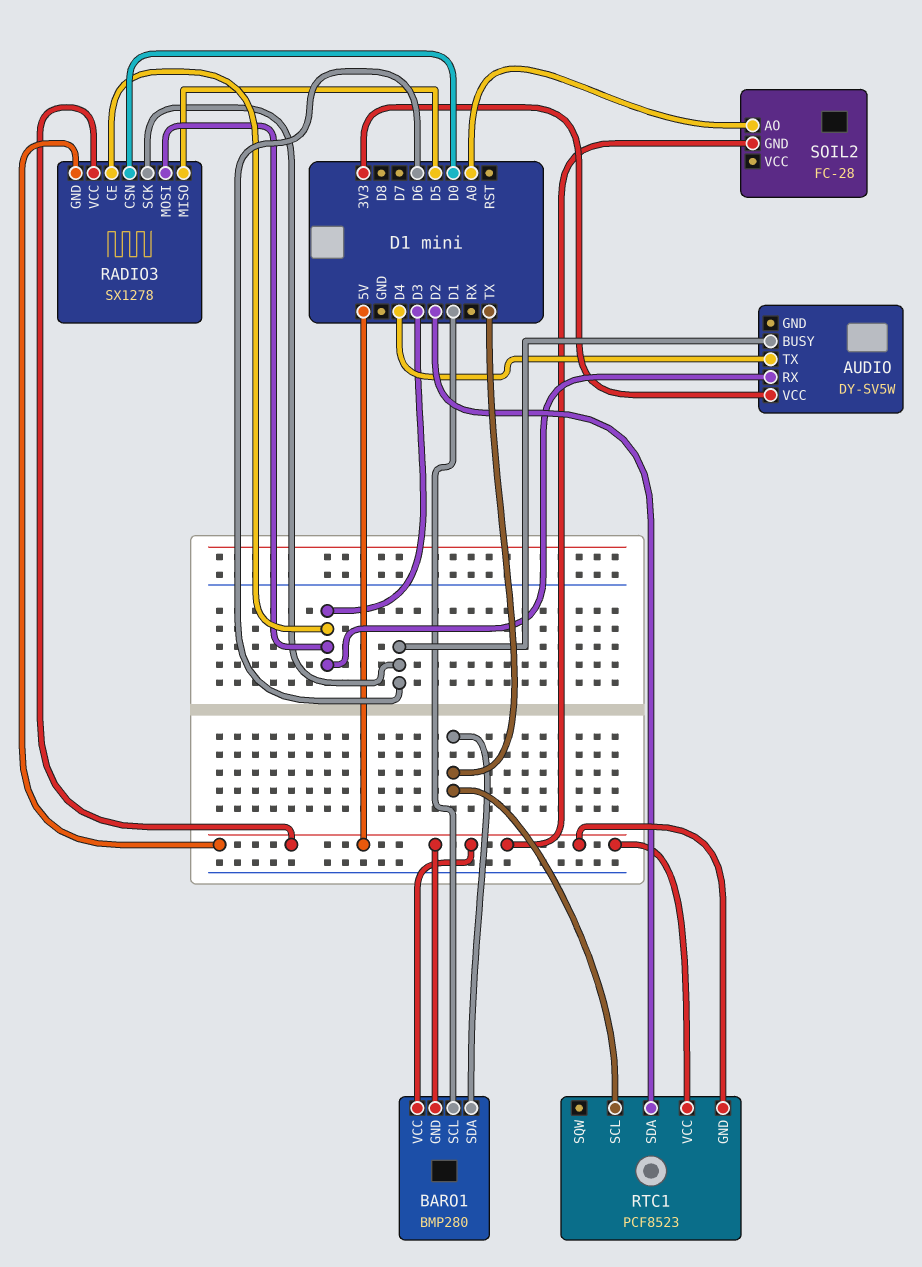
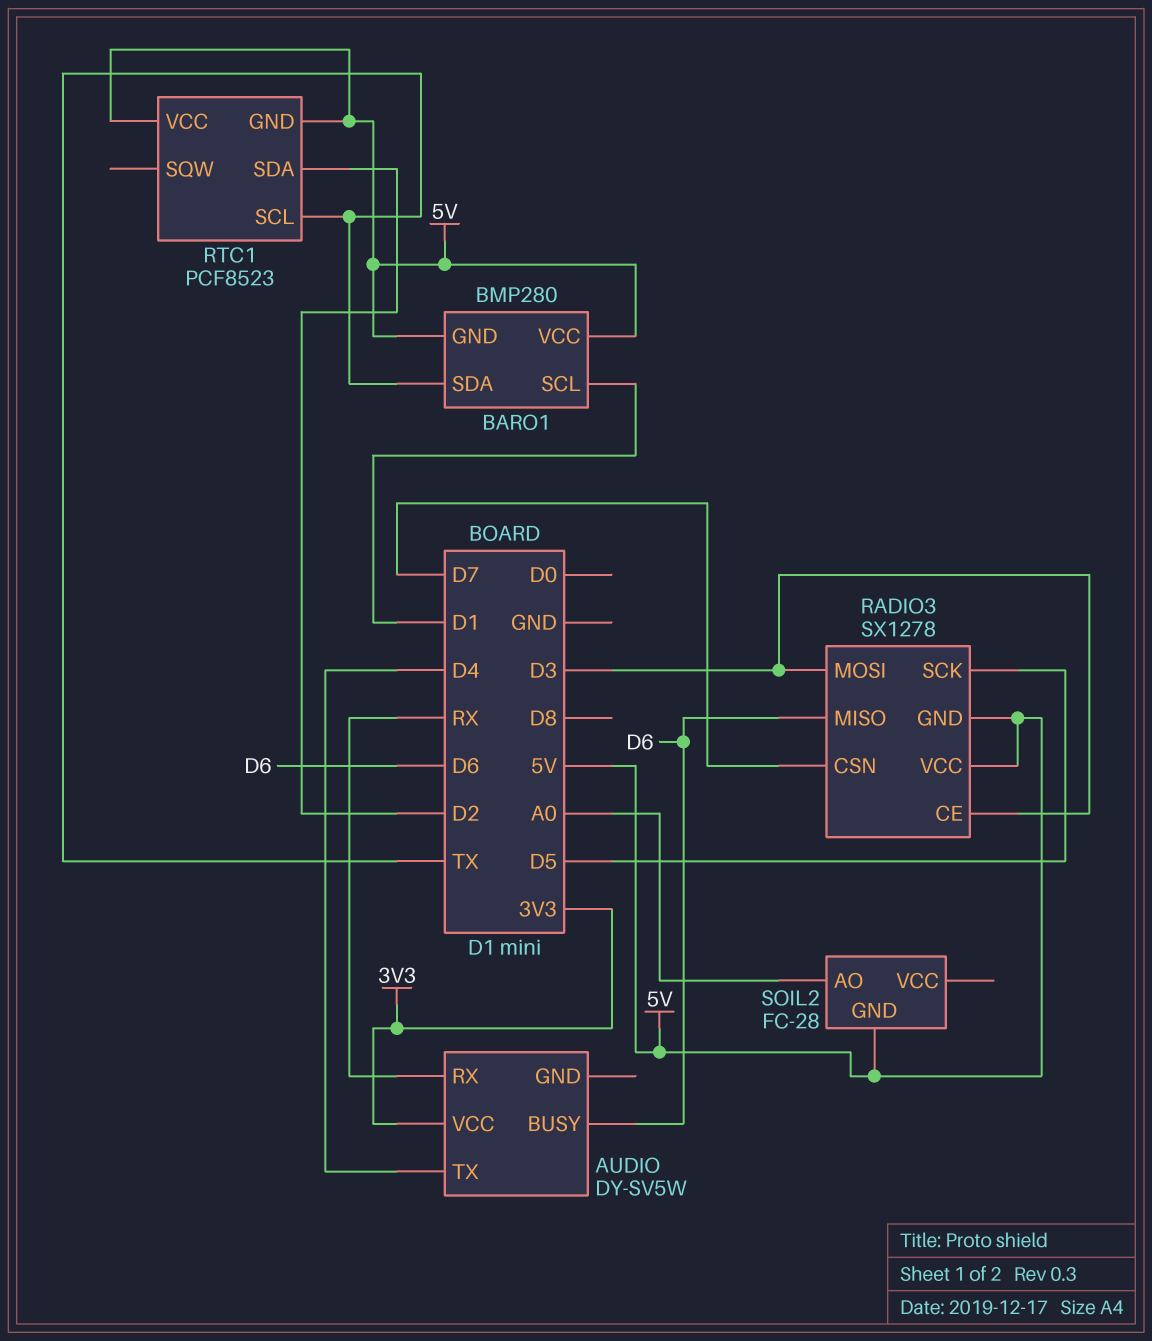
AUDIO pin RX: D3 -> RX
RADIO3 pin CSN: D0 -> D7
RADIO3 pin MISO: D5 -> D6
RADIO3 pin SCK: D6 -> D5

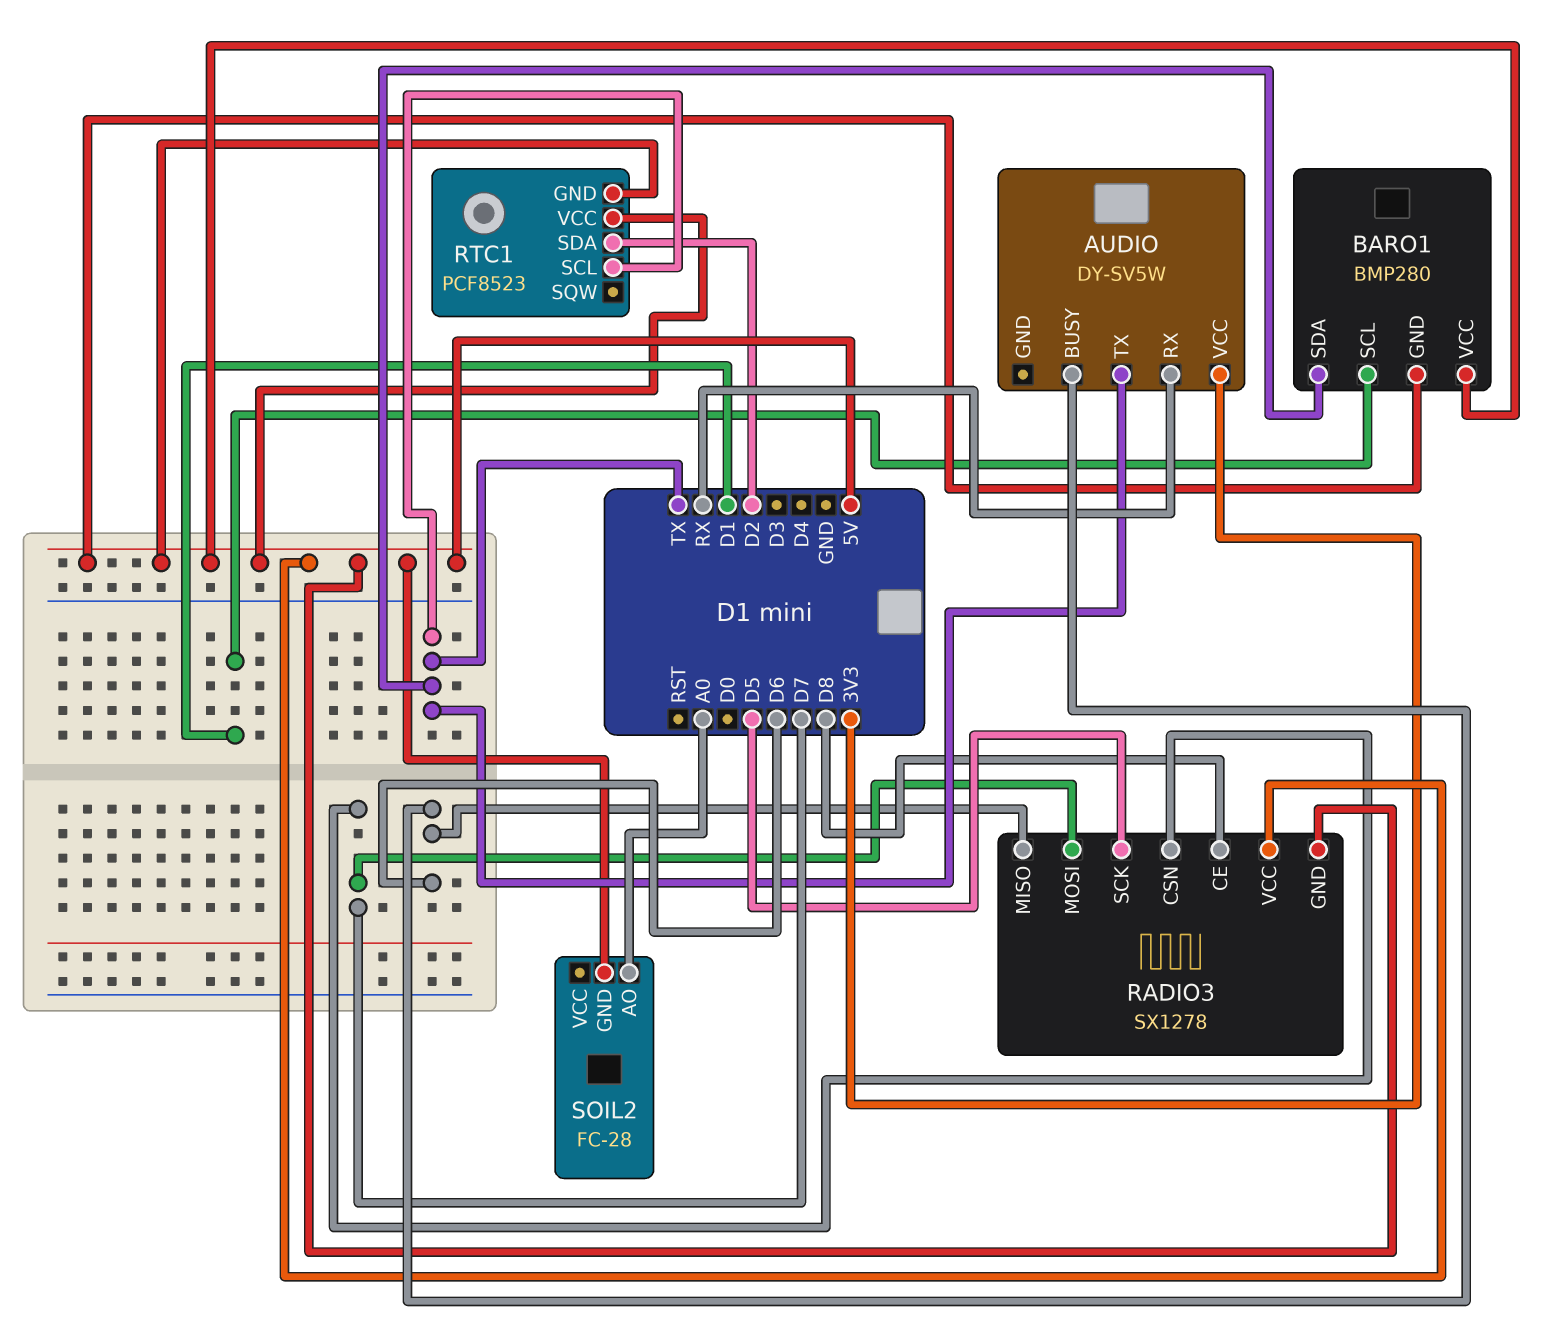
AUDIO pin TX: D4 -> TX
RADIO3 pin CE: D3 -> D8
RADIO3 pin MOSI: D3 -> D7

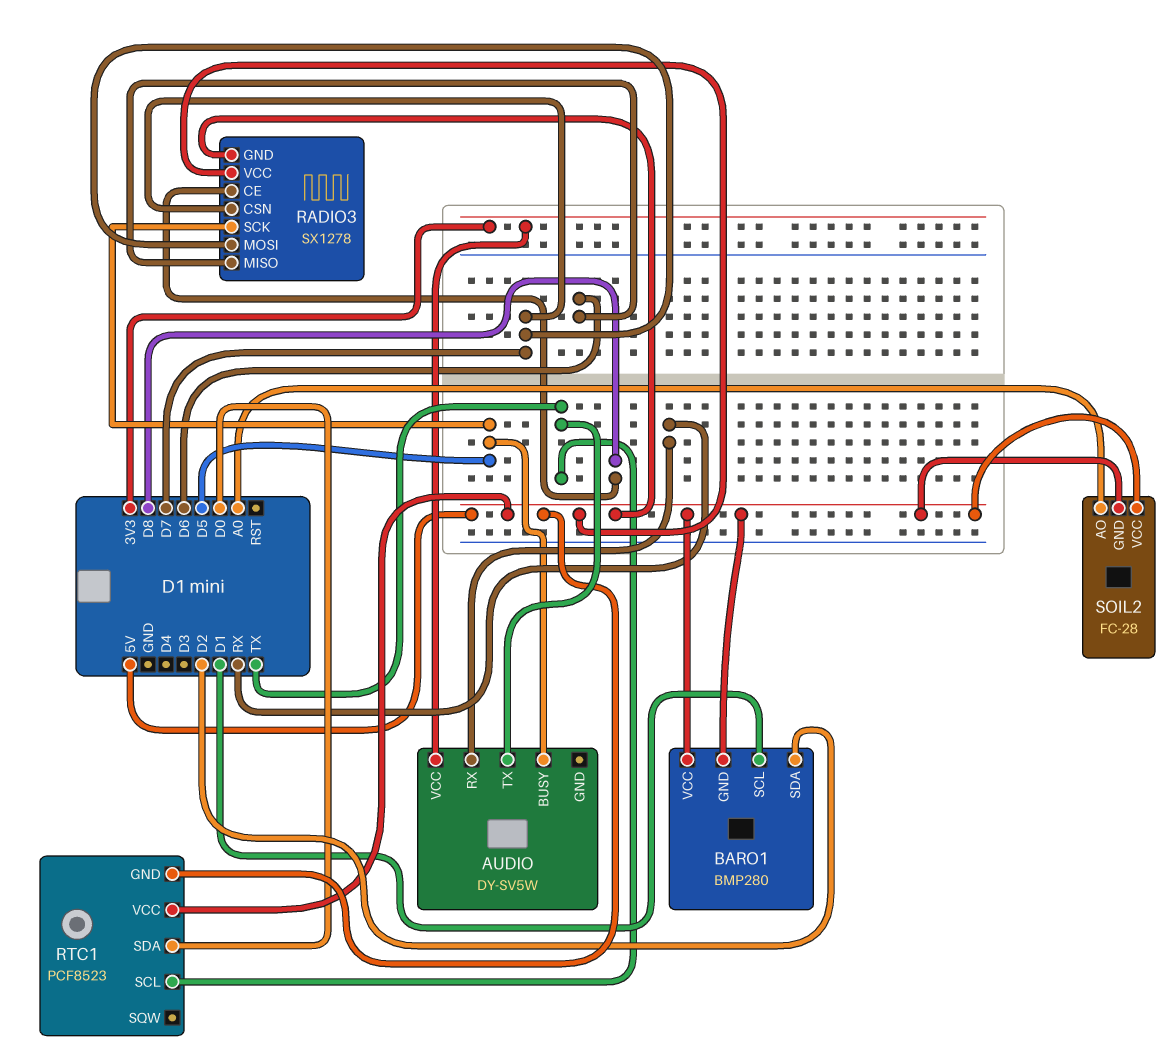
AUDIO pin BUSY: D6 -> D5
BARO1 pin SDA: TX -> D2
RTC1 pin SDA: D2 -> D0
SOIL2 pin VCC: none -> 5V

